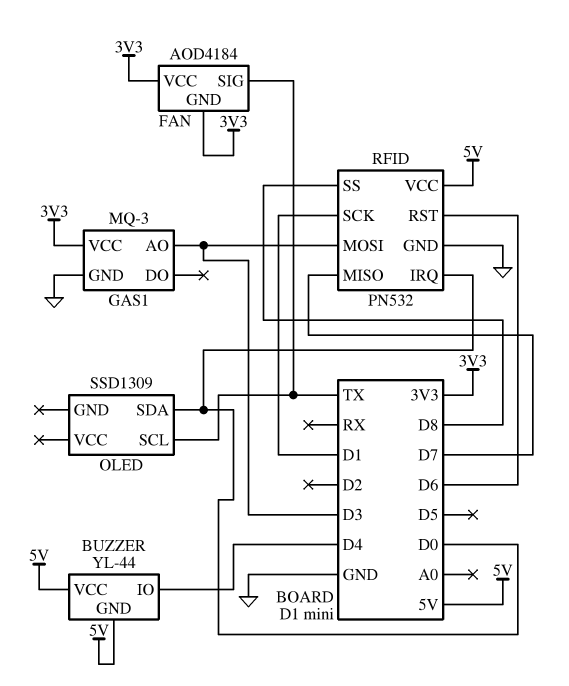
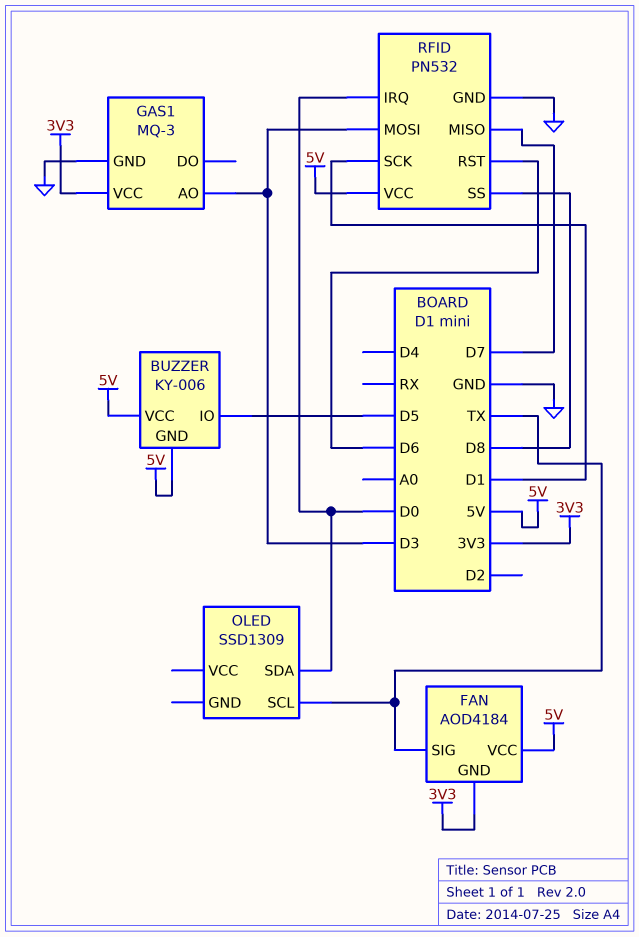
BUZZER: YL-44 -> KY-006
BUZZER pin IO: D4 -> D5
FAN pin VCC: 3V3 -> 5V

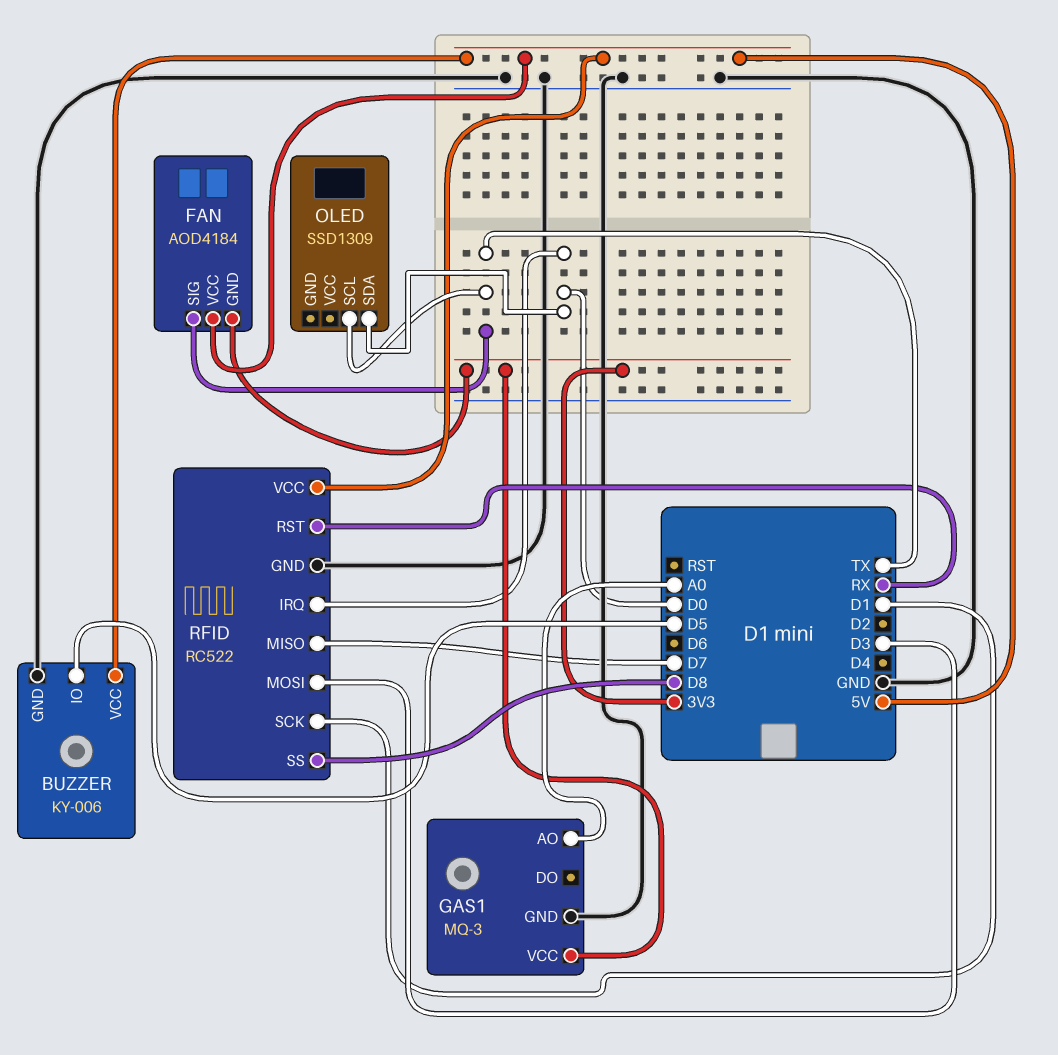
BUZZER pin GND: 5V -> GND
GAS1 pin AO: D3 -> A0
RFID: PN532 -> RC522
RFID pin RST: D6 -> RX

